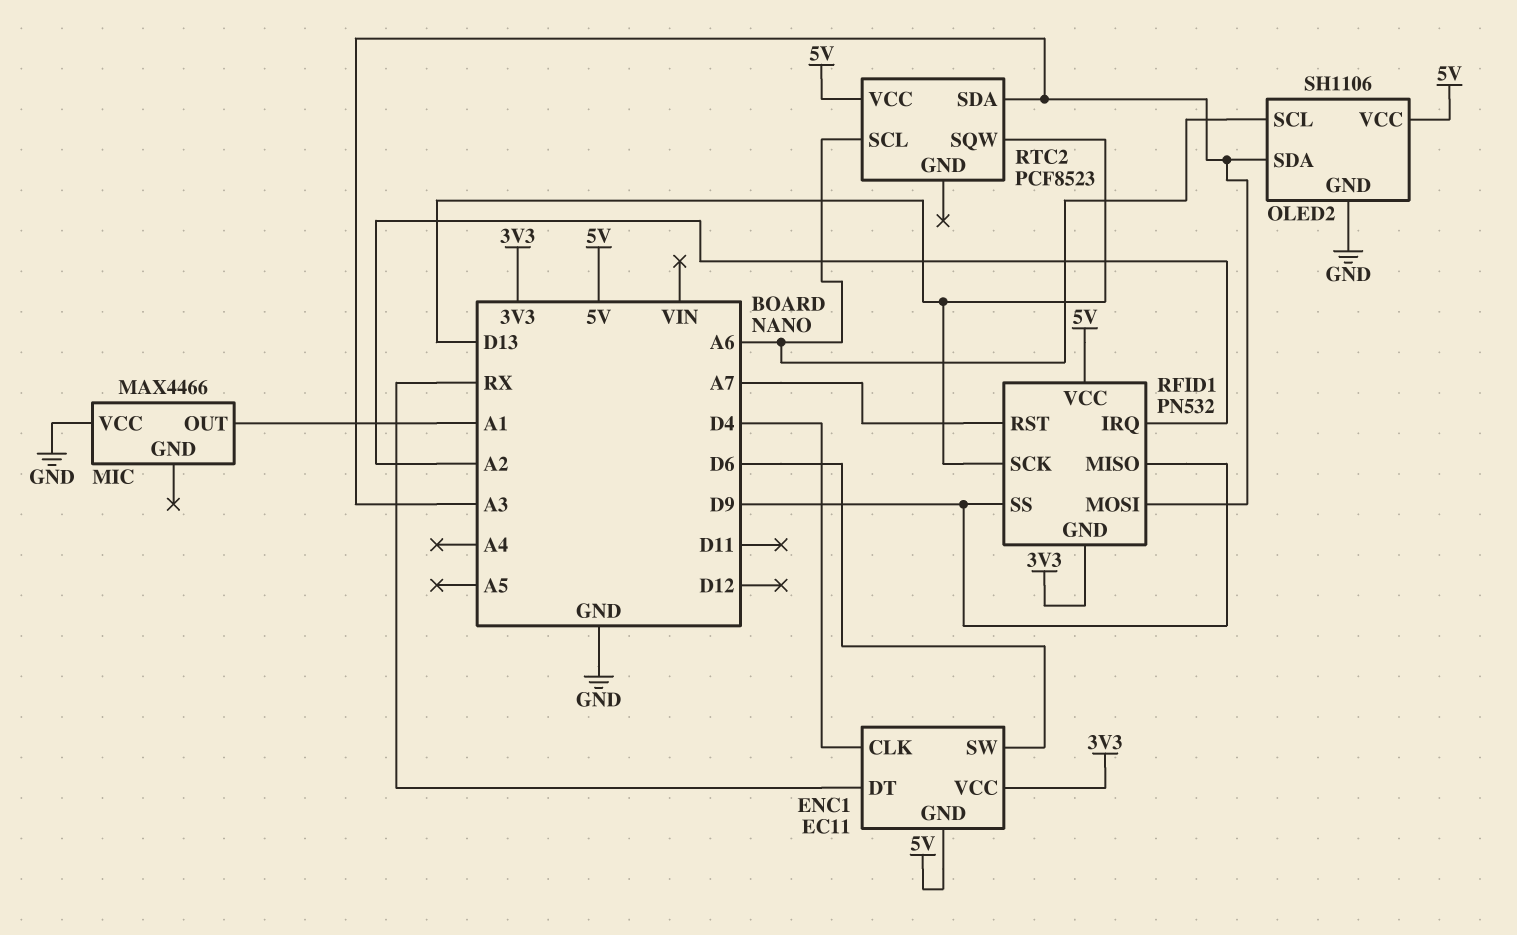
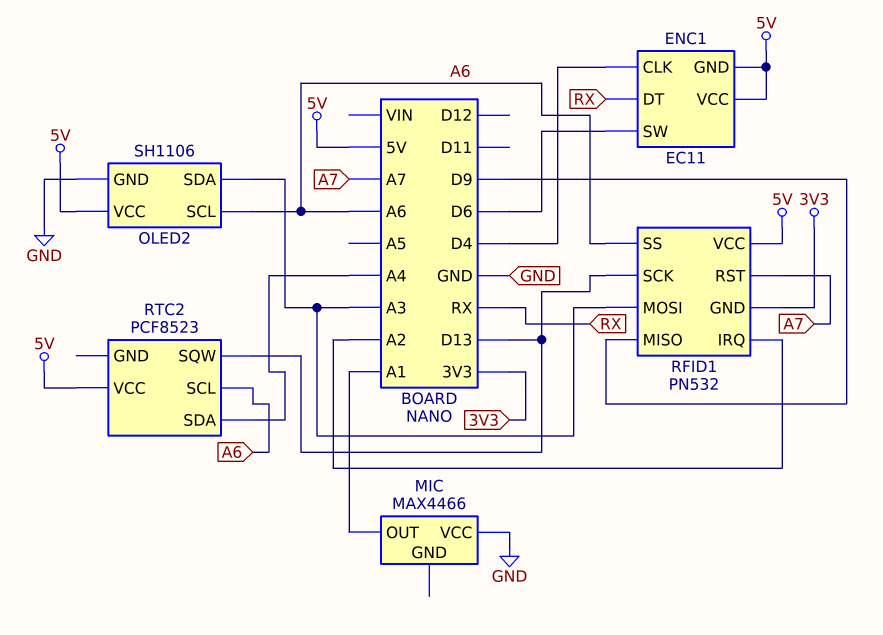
ENC1 pin VCC: 3V3 -> 5V
RFID1 pin SS: D9 -> A6
RTC2 pin SDA: A3 -> A4

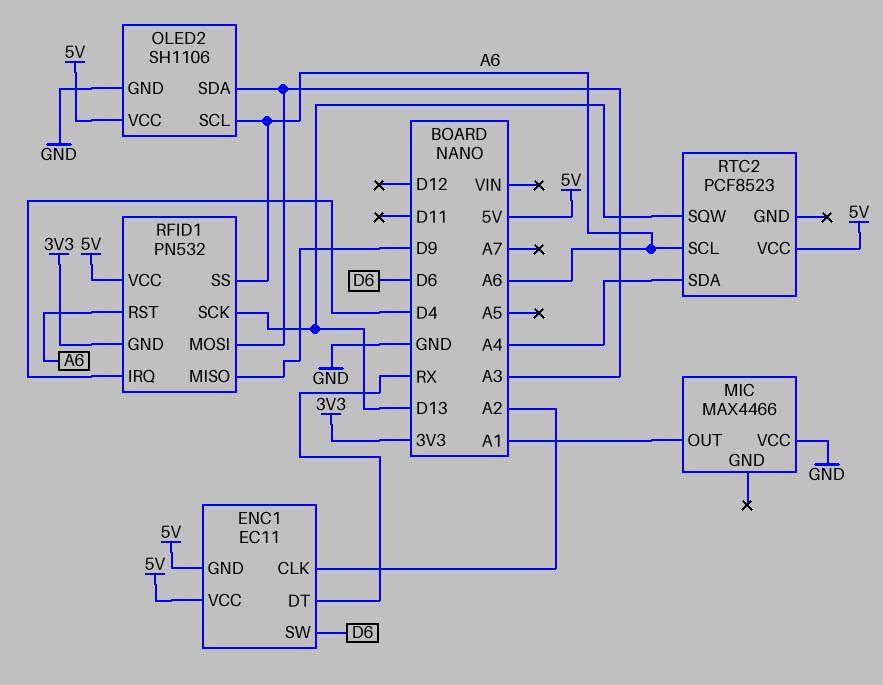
ENC1 pin CLK: D4 -> A2
RFID1 pin IRQ: A2 -> D4
RFID1 pin RST: A7 -> A6

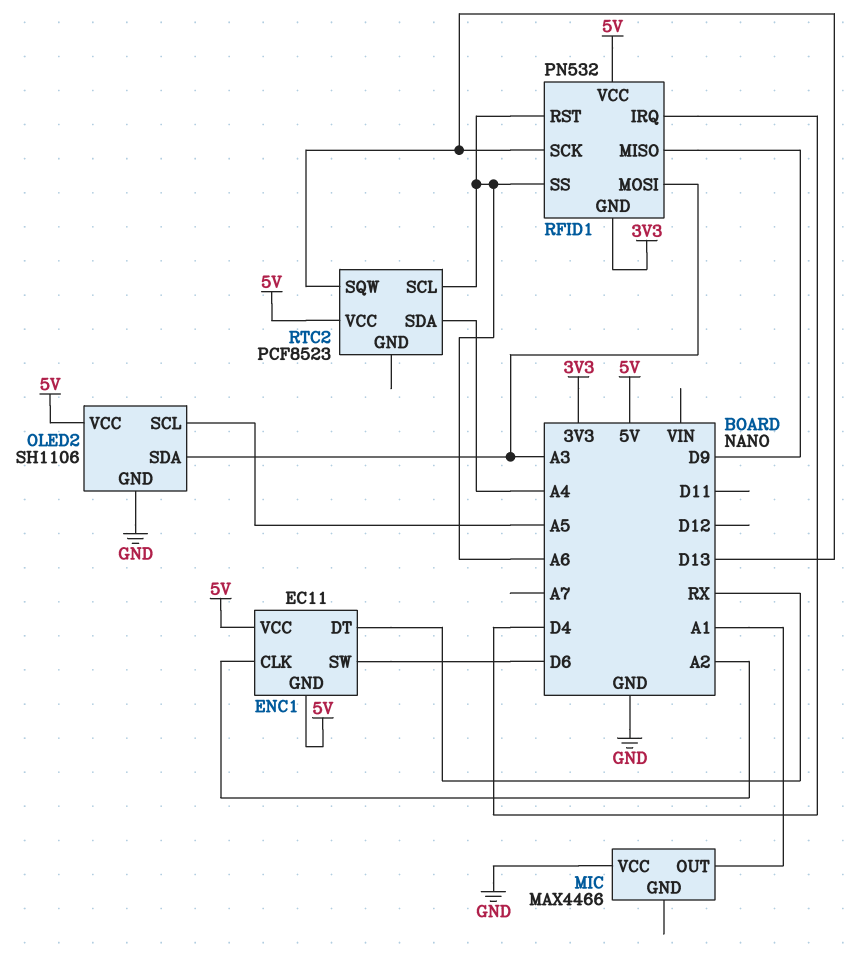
OLED2 pin SCL: A6 -> A5

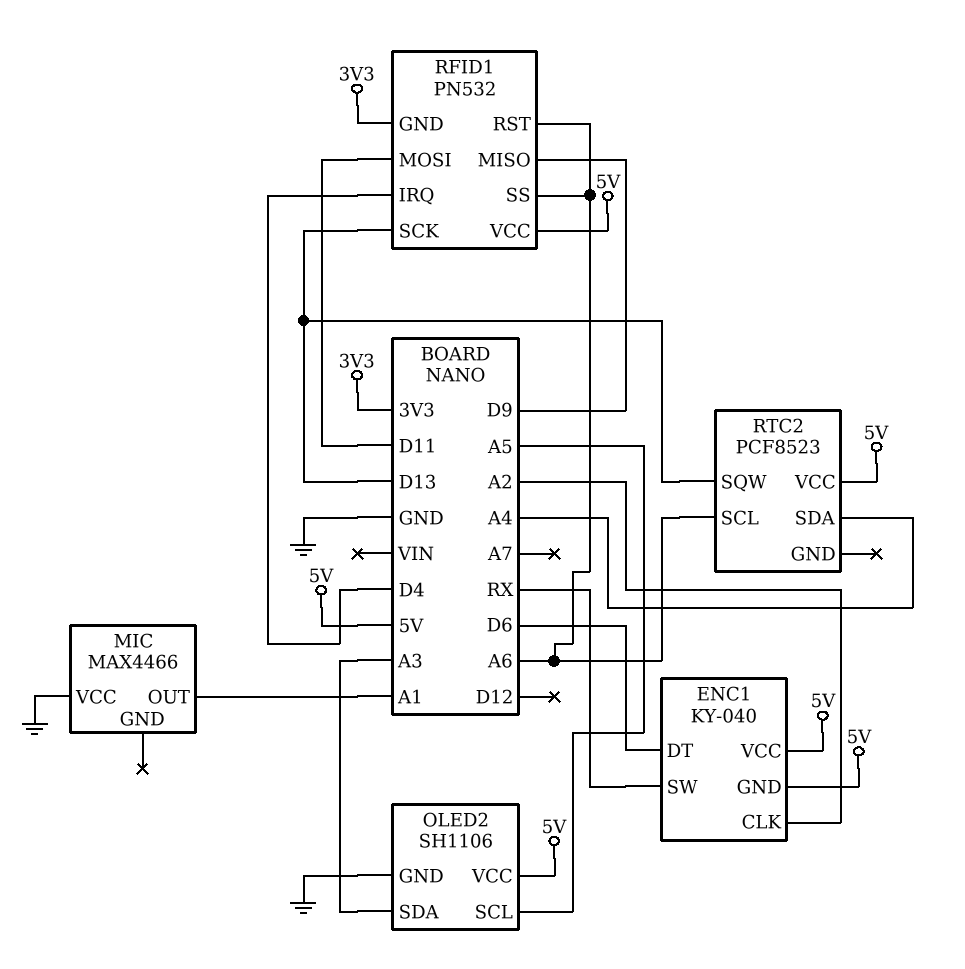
ENC1: EC11 -> KY-040
ENC1 pin DT: RX -> D6
ENC1 pin SW: D6 -> RX
RFID1 pin MOSI: A3 -> D11

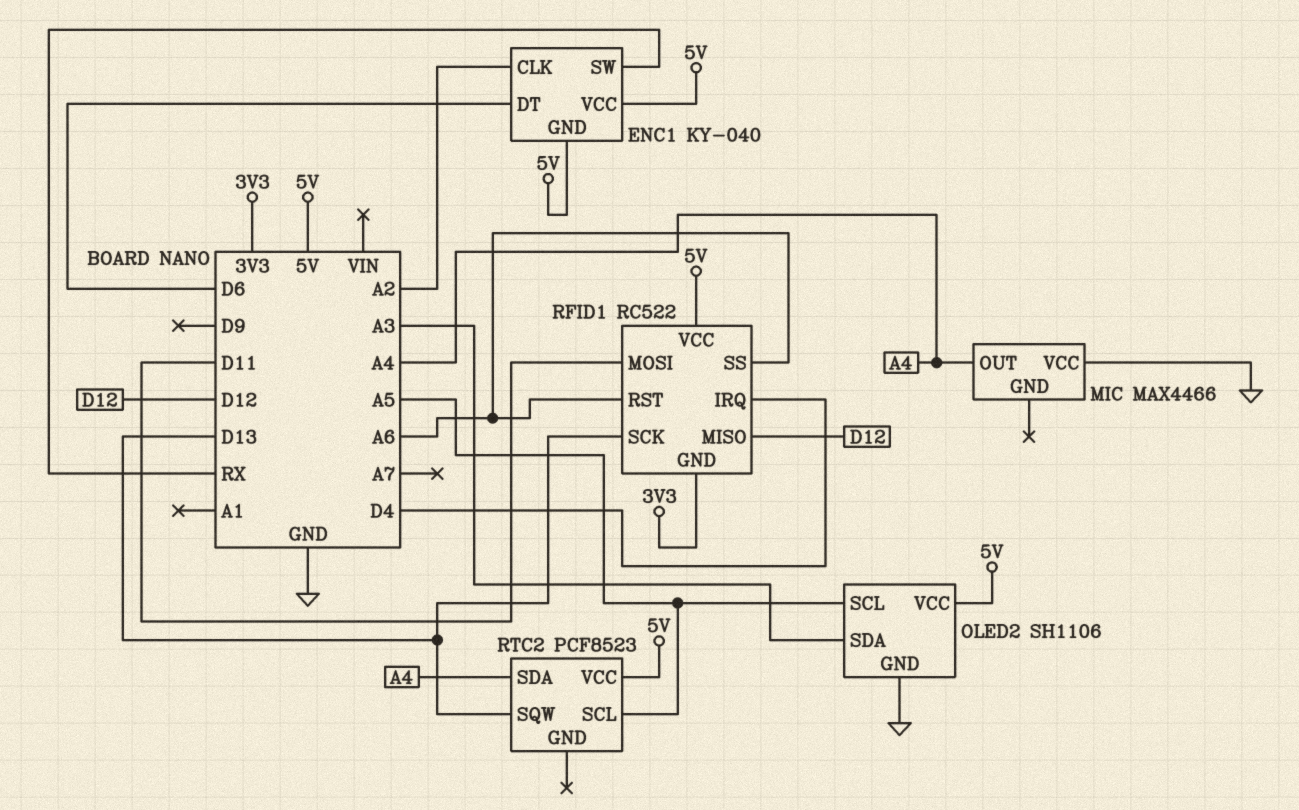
MIC pin OUT: A1 -> A4
RFID1: PN532 -> RC522
RFID1 pin MISO: D9 -> D12
RTC2 pin SCL: A6 -> A5

